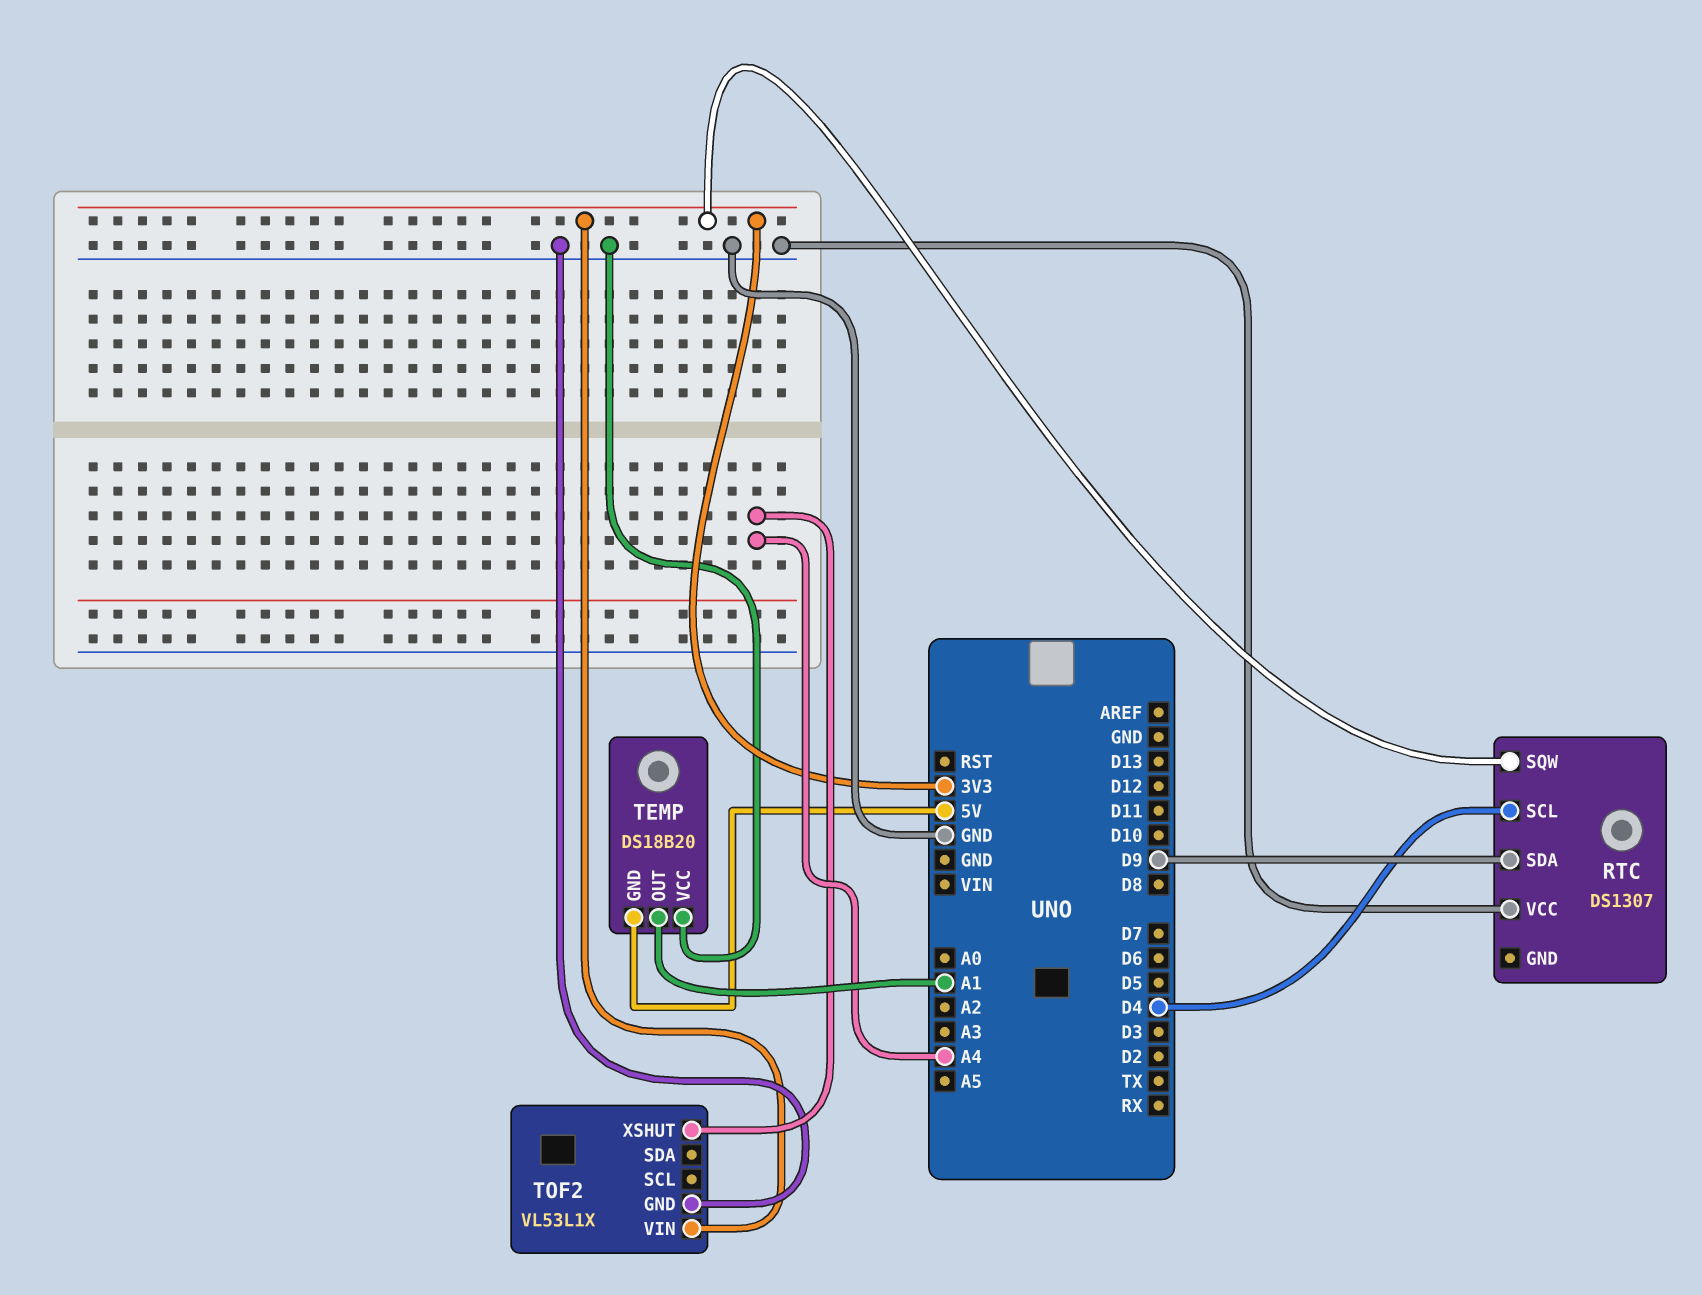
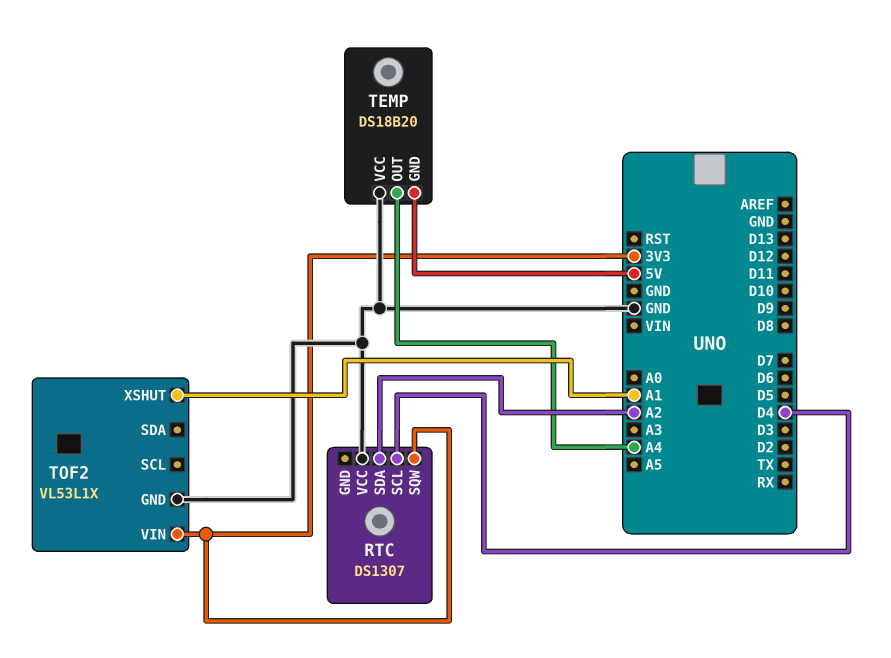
RTC pin SDA: D9 -> A2
TEMP pin OUT: A1 -> A4
TOF2 pin XSHUT: A4 -> A1

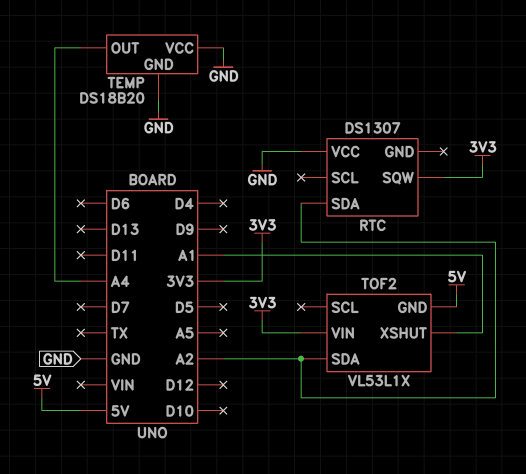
RTC pin SCL: D4 -> none
TEMP pin GND: 5V -> GND
TOF2 pin GND: GND -> 5V
TOF2 pin SDA: none -> A2

